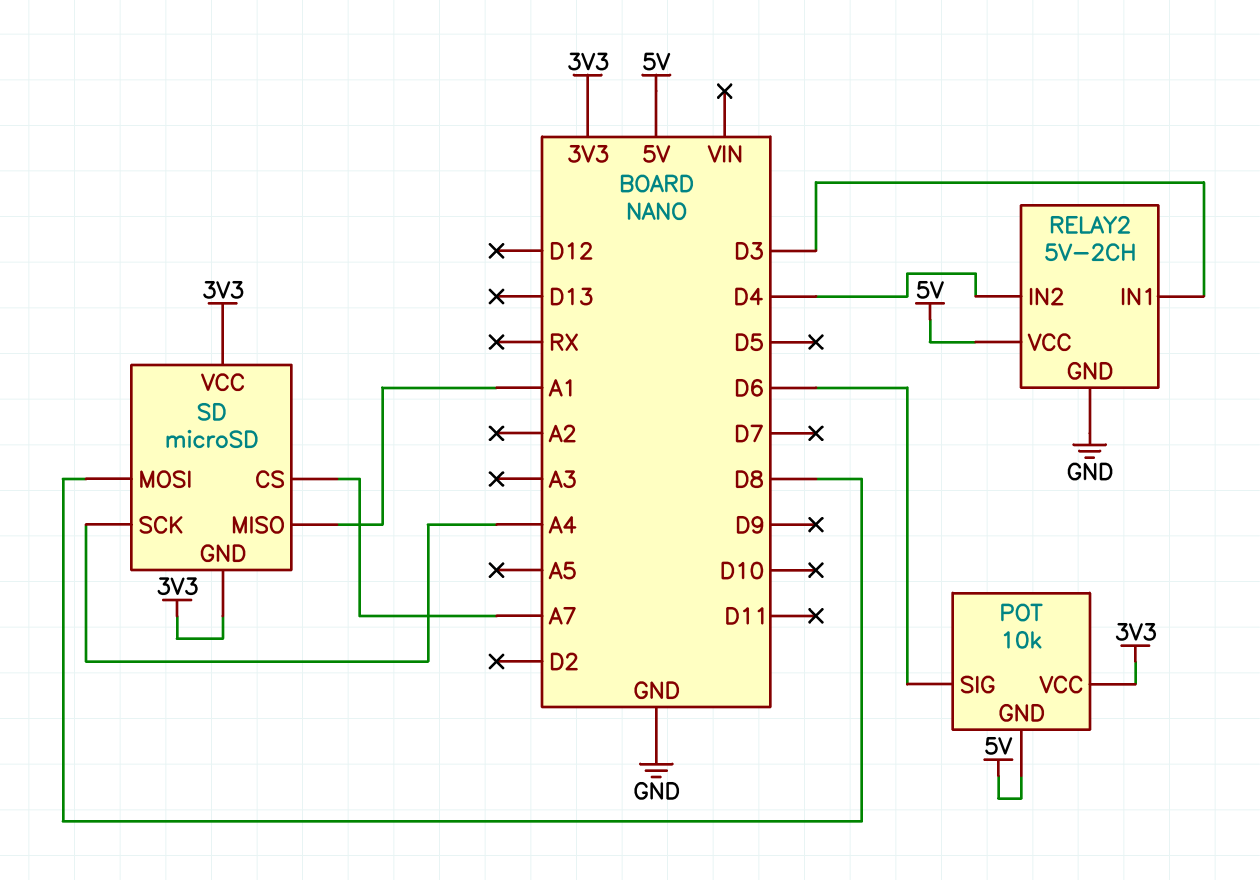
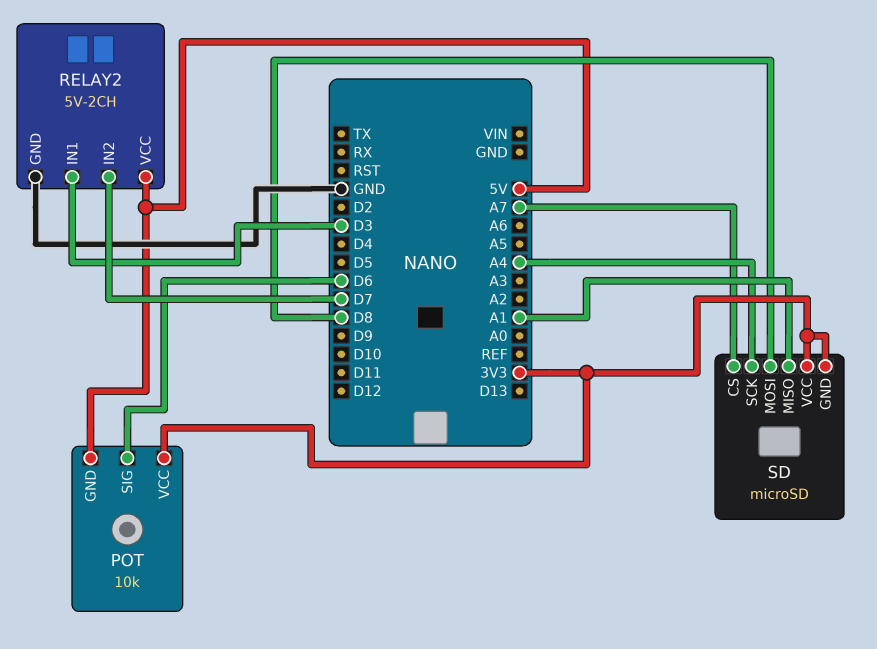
RELAY2 pin IN2: D4 -> D7

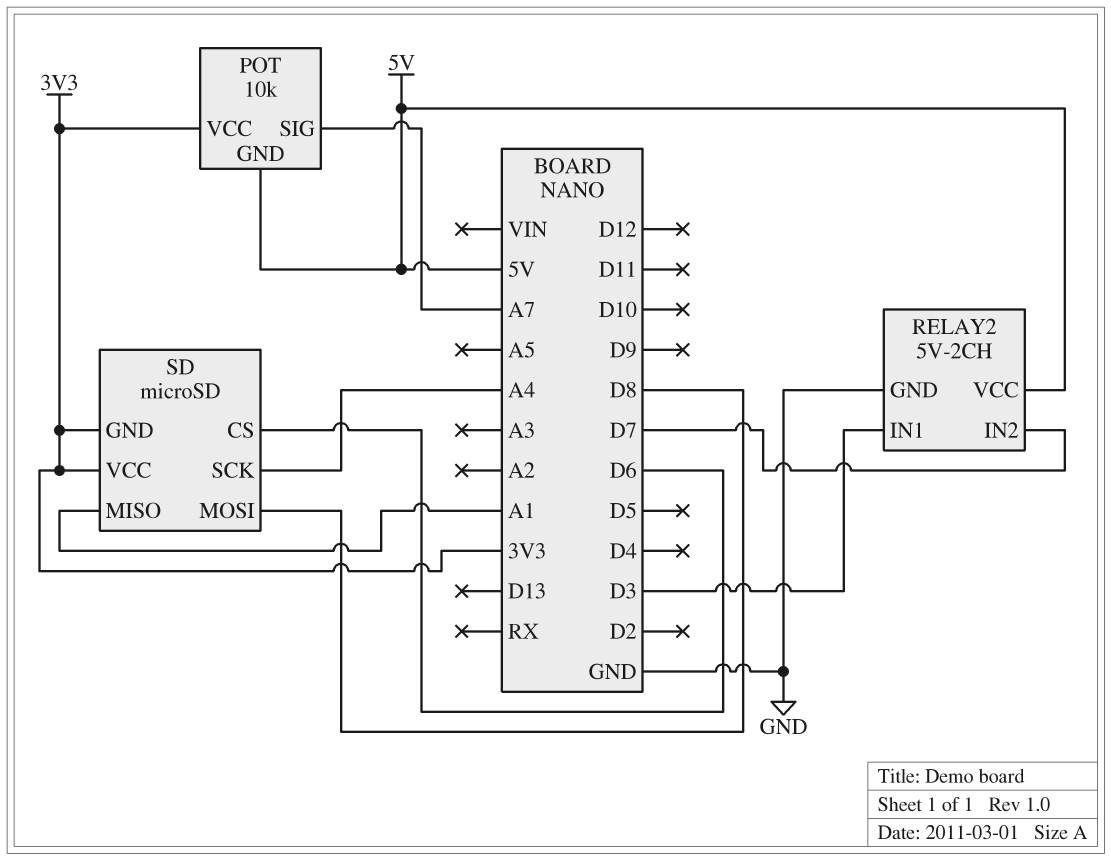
POT pin SIG: D6 -> A7
SD pin CS: A7 -> D6

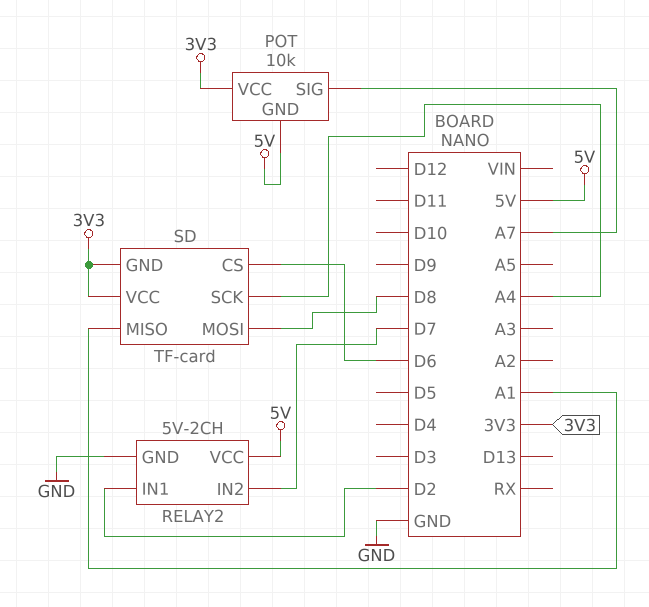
RELAY2 pin IN1: D3 -> D2
SD: microSD -> TF-card

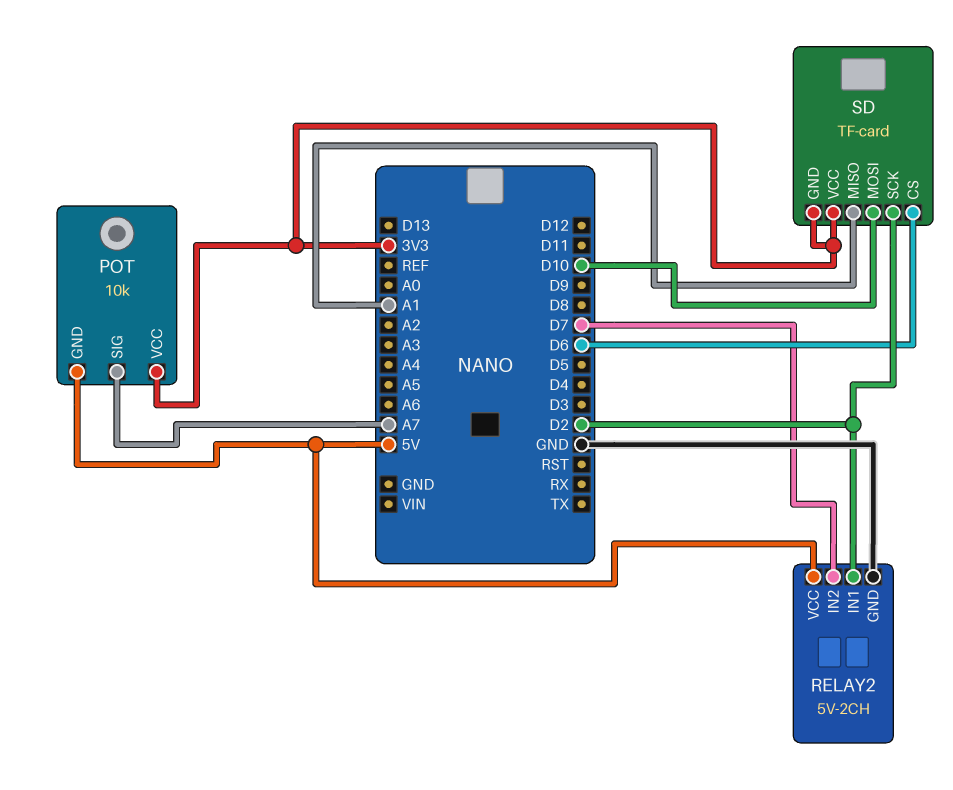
SD pin MOSI: D8 -> D10
SD pin SCK: A4 -> D2

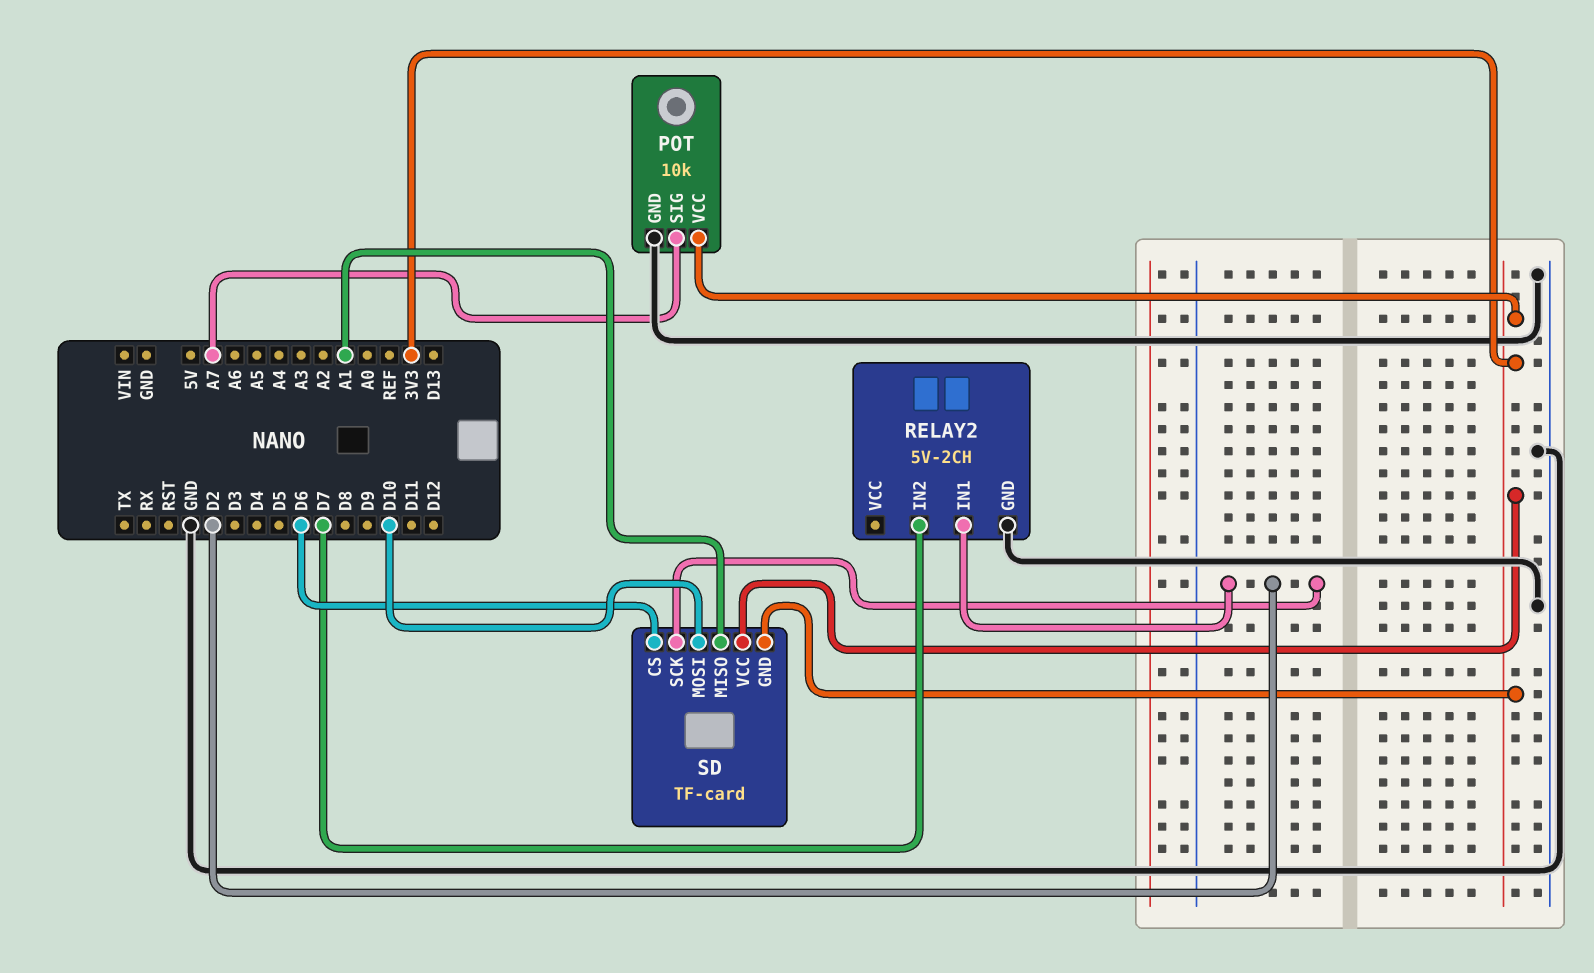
POT pin GND: 5V -> GND
RELAY2 pin VCC: 5V -> none

